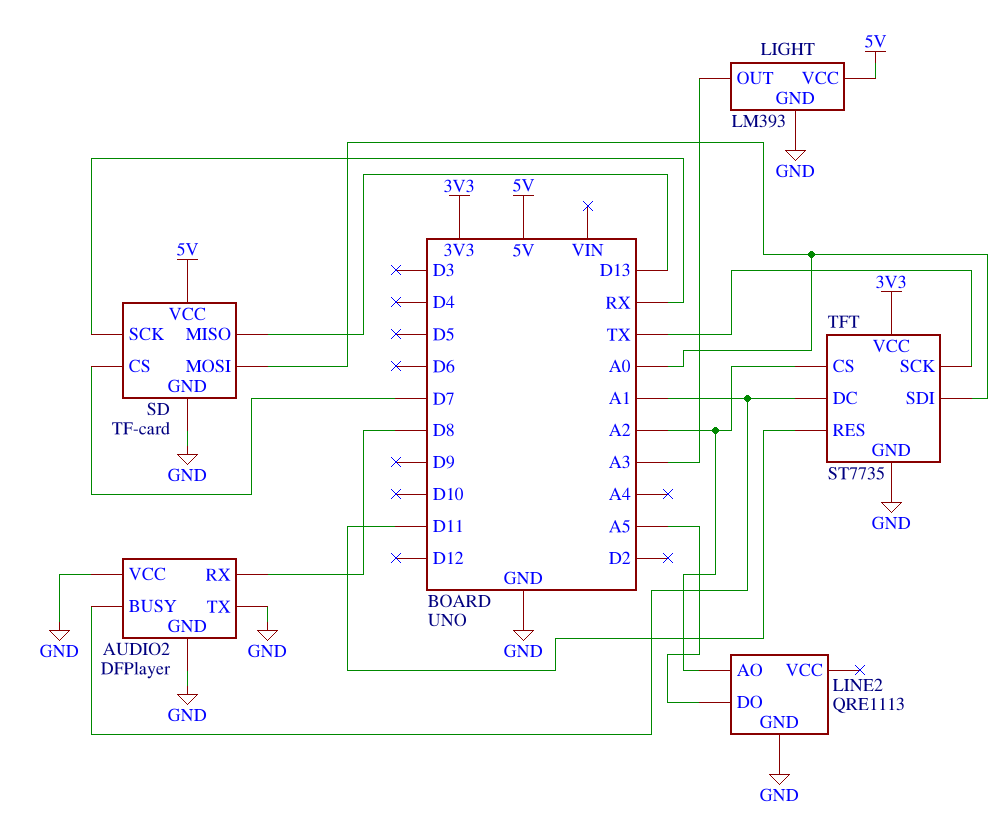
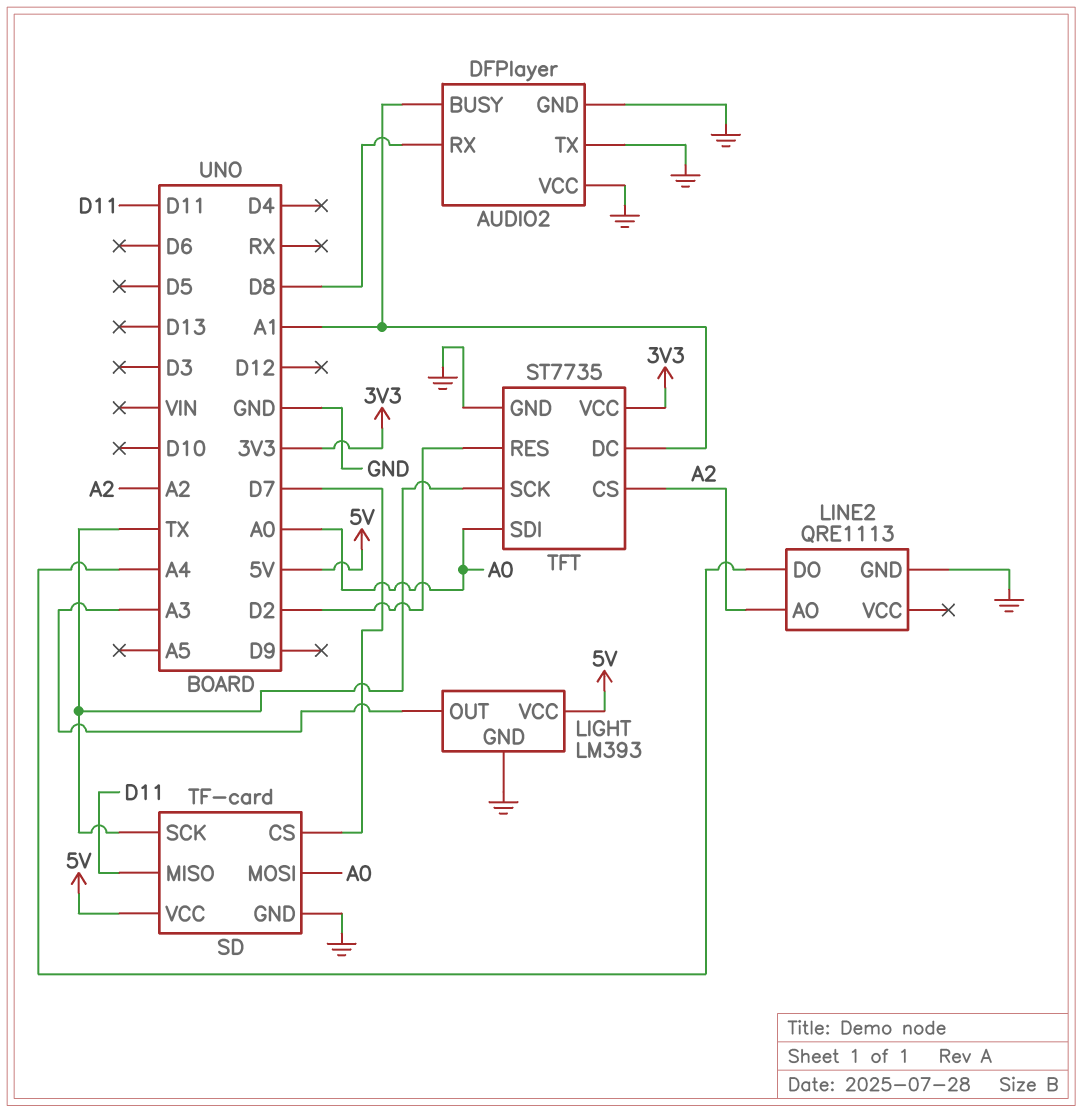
LINE2 pin DO: A5 -> A4
SD pin MISO: D13 -> D11
SD pin SCK: RX -> TX
TFT pin RES: D11 -> D2

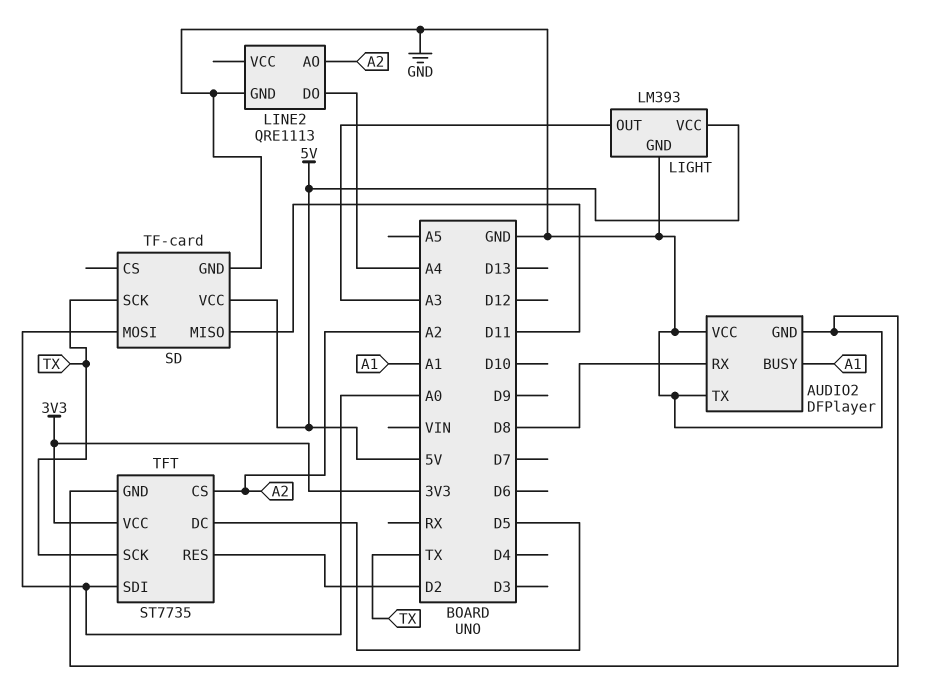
SD pin CS: D7 -> none
TFT pin DC: A1 -> D5

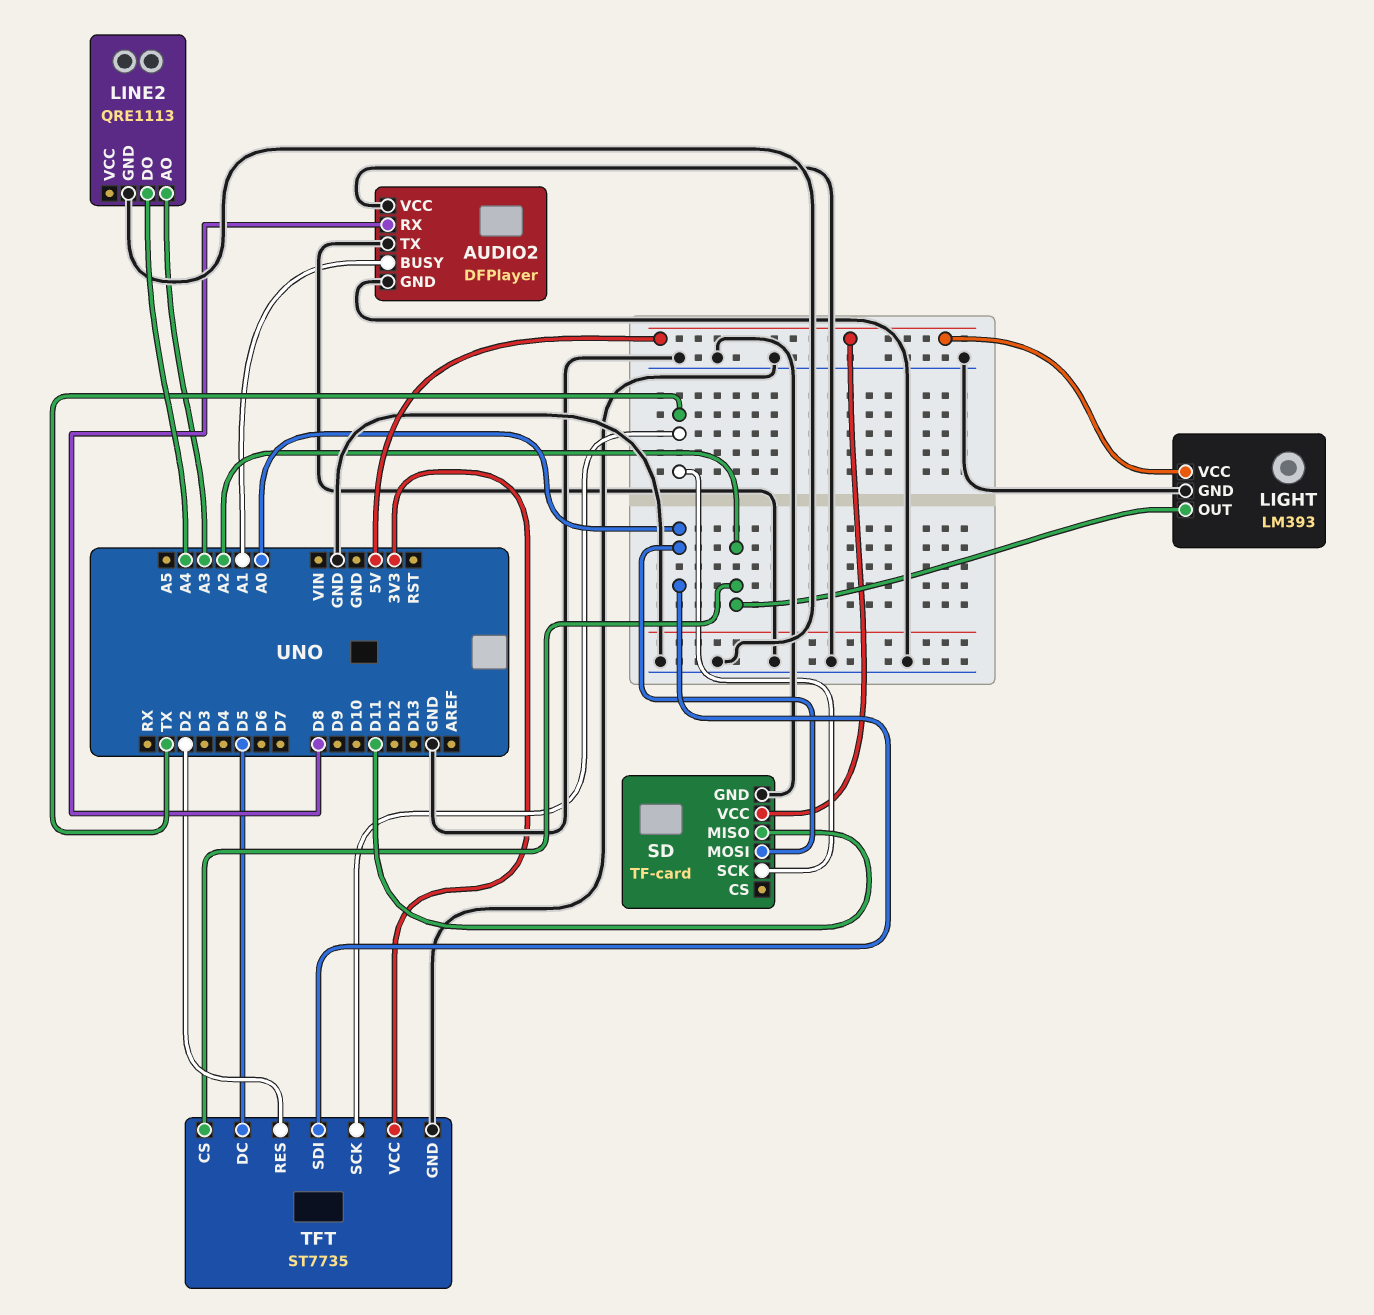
LIGHT pin OUT: A3 -> A2
LINE2 pin AO: A2 -> A3

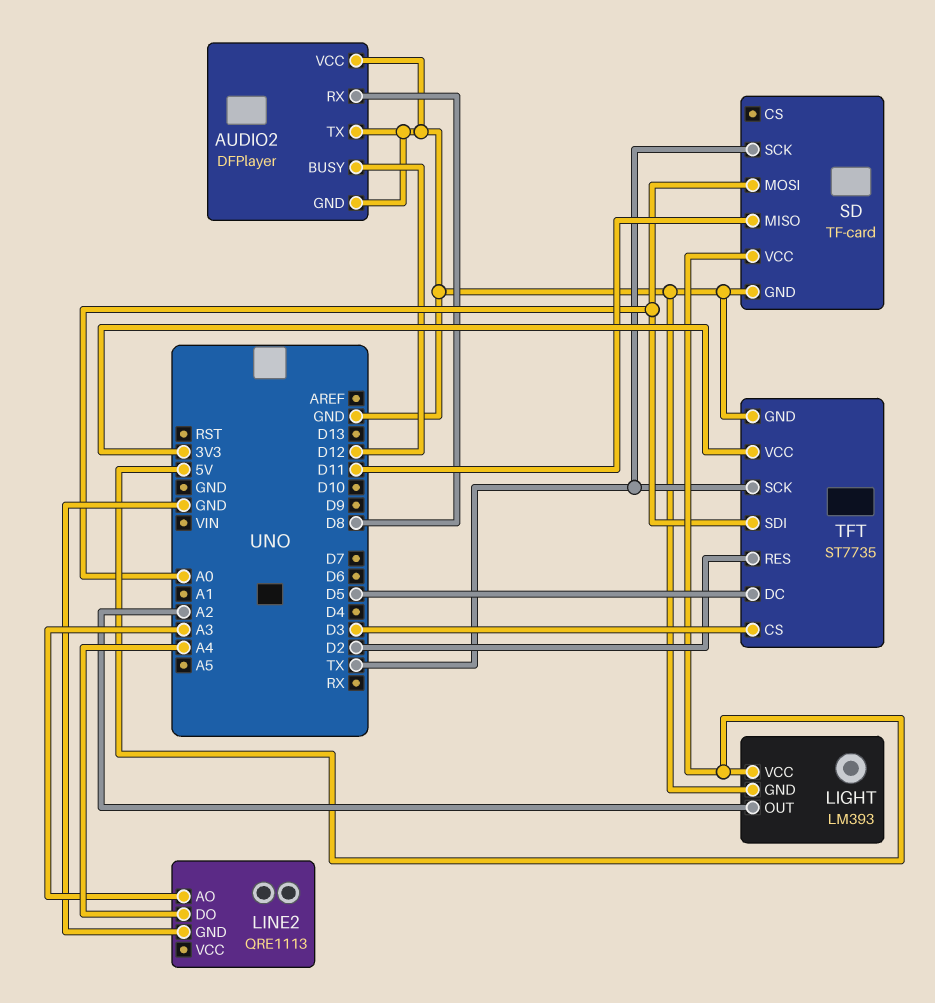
AUDIO2 pin BUSY: A1 -> D12
TFT pin CS: A2 -> D3

